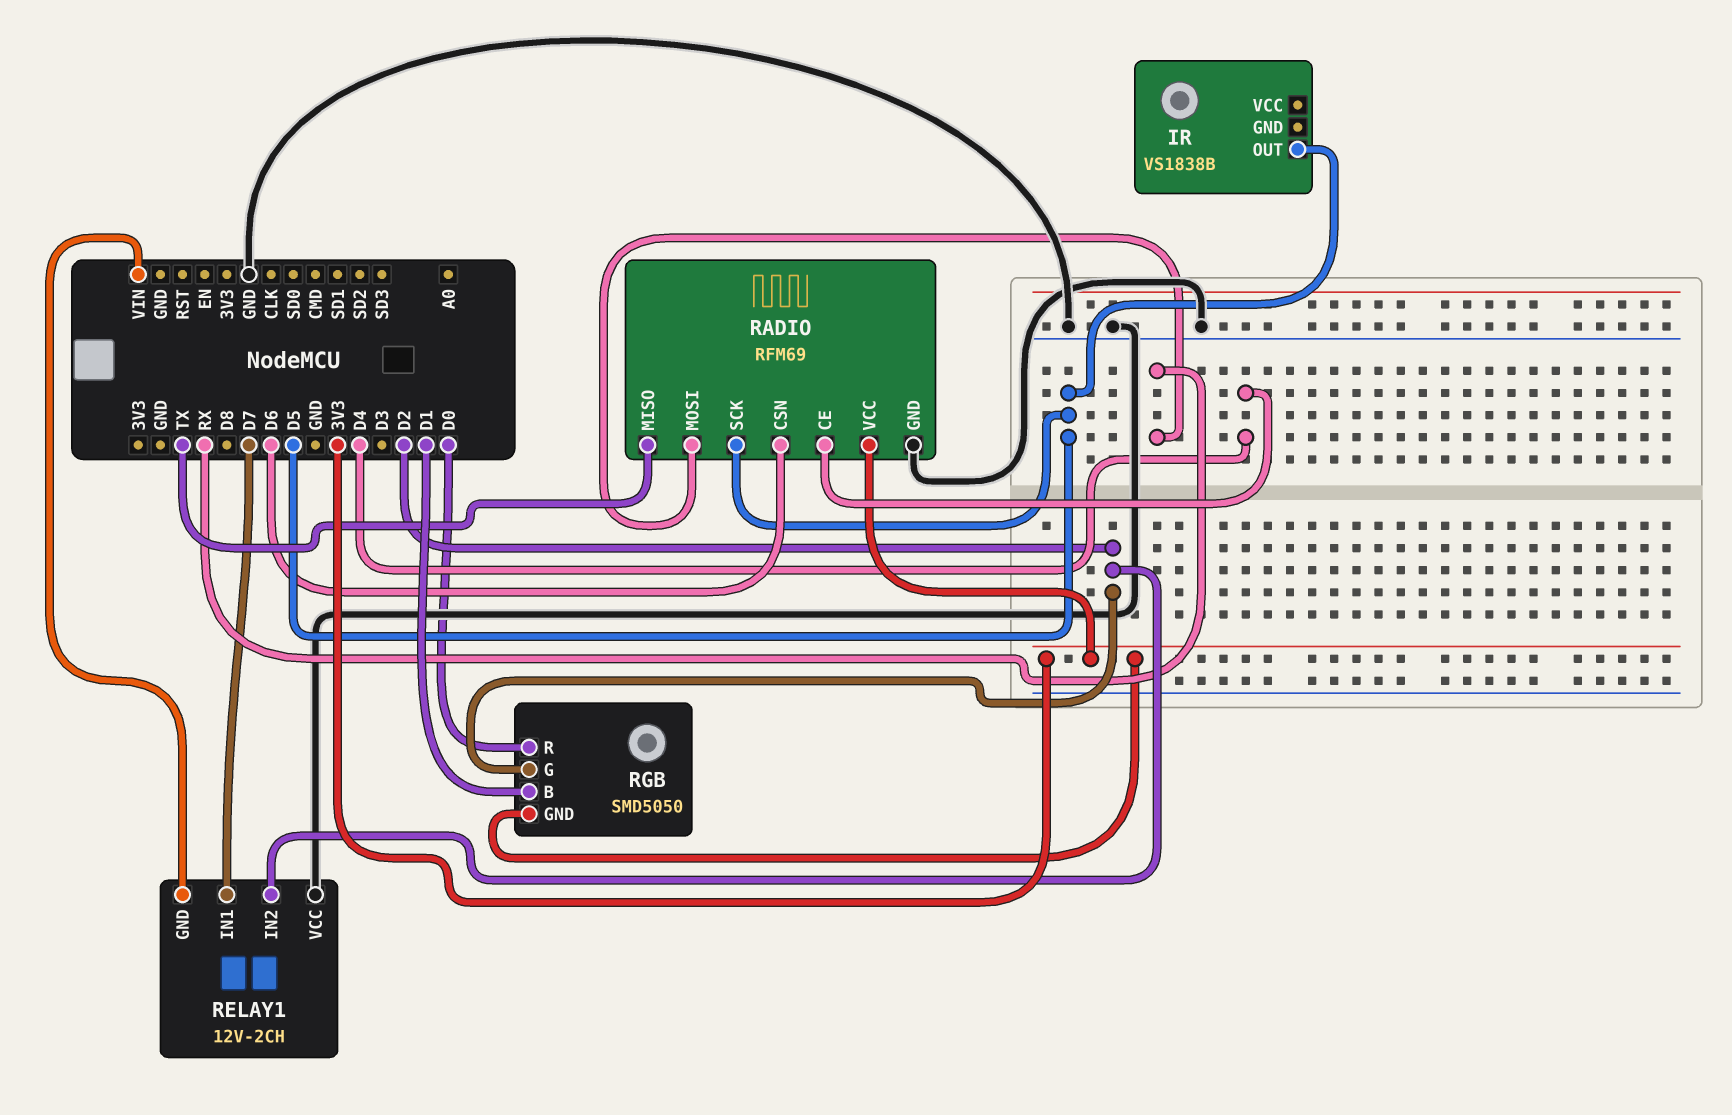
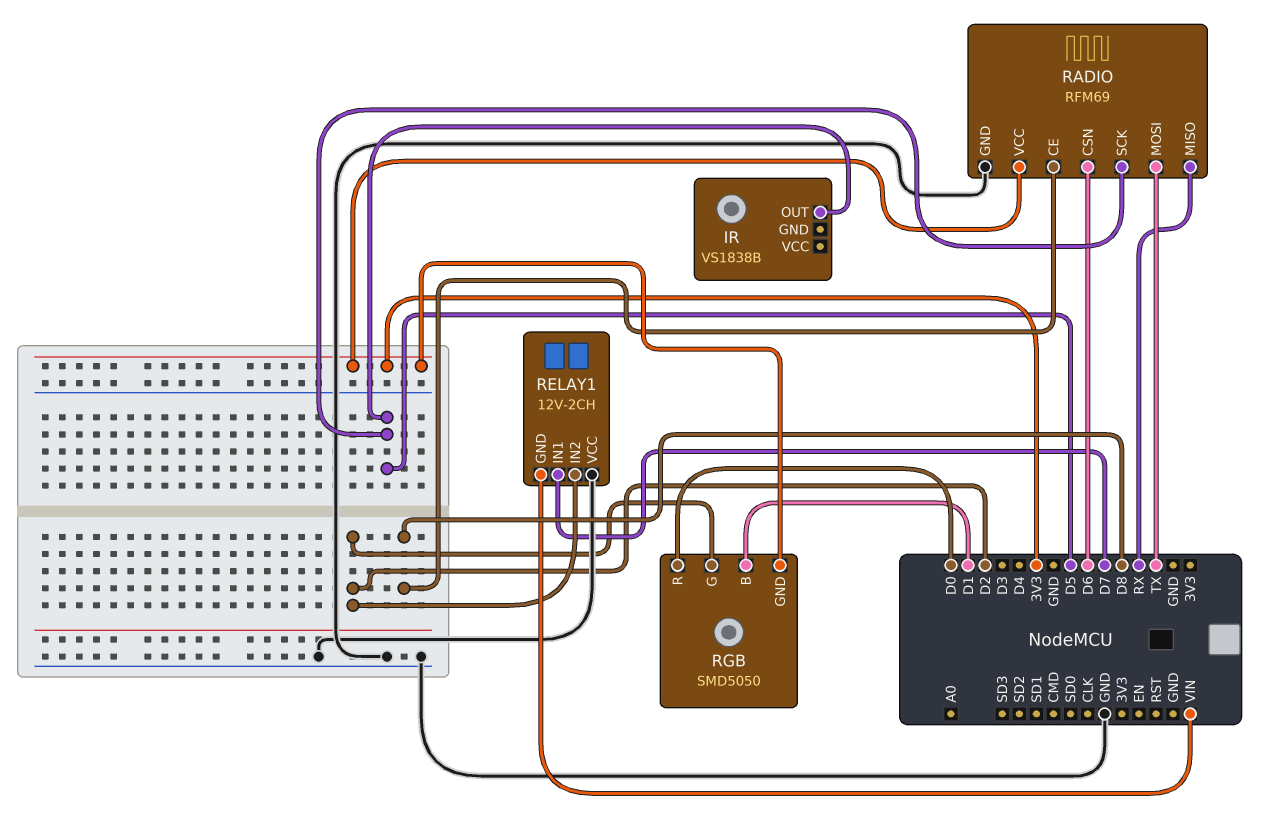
RADIO pin CE: D4 -> D8
RADIO pin MISO: TX -> RX
RADIO pin MOSI: RX -> TX

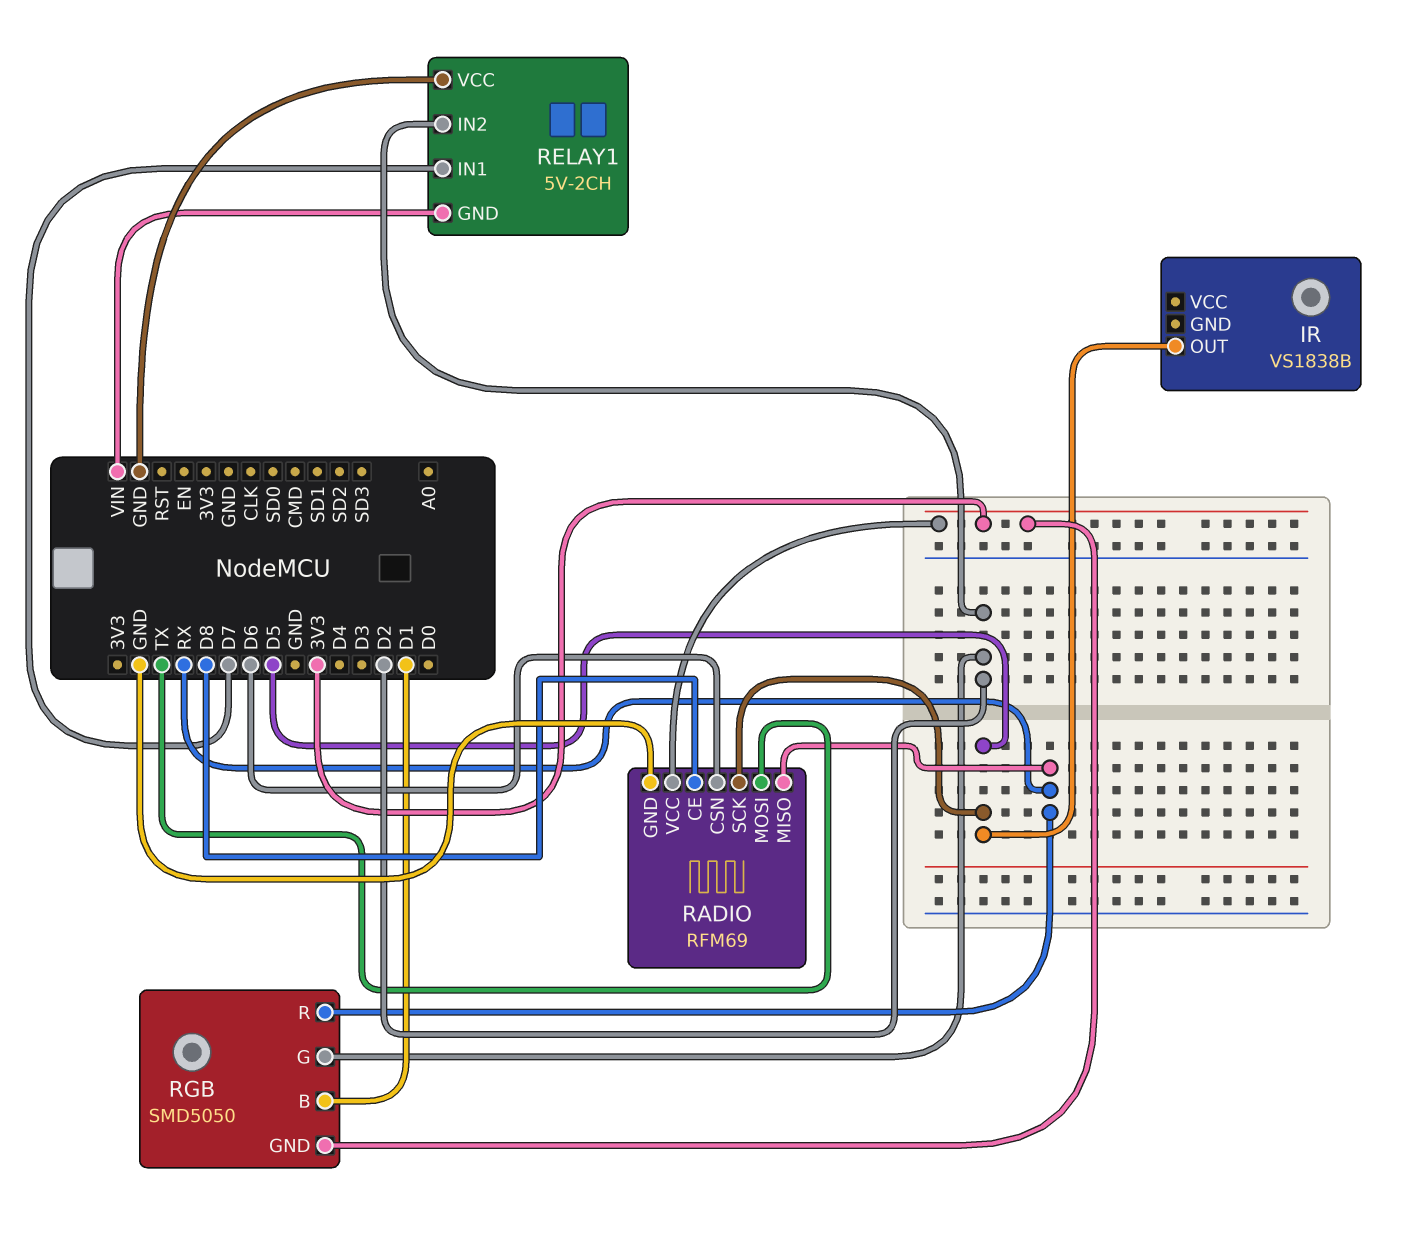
RELAY1: 12V-2CH -> 5V-2CH
RGB pin R: D0 -> RX

